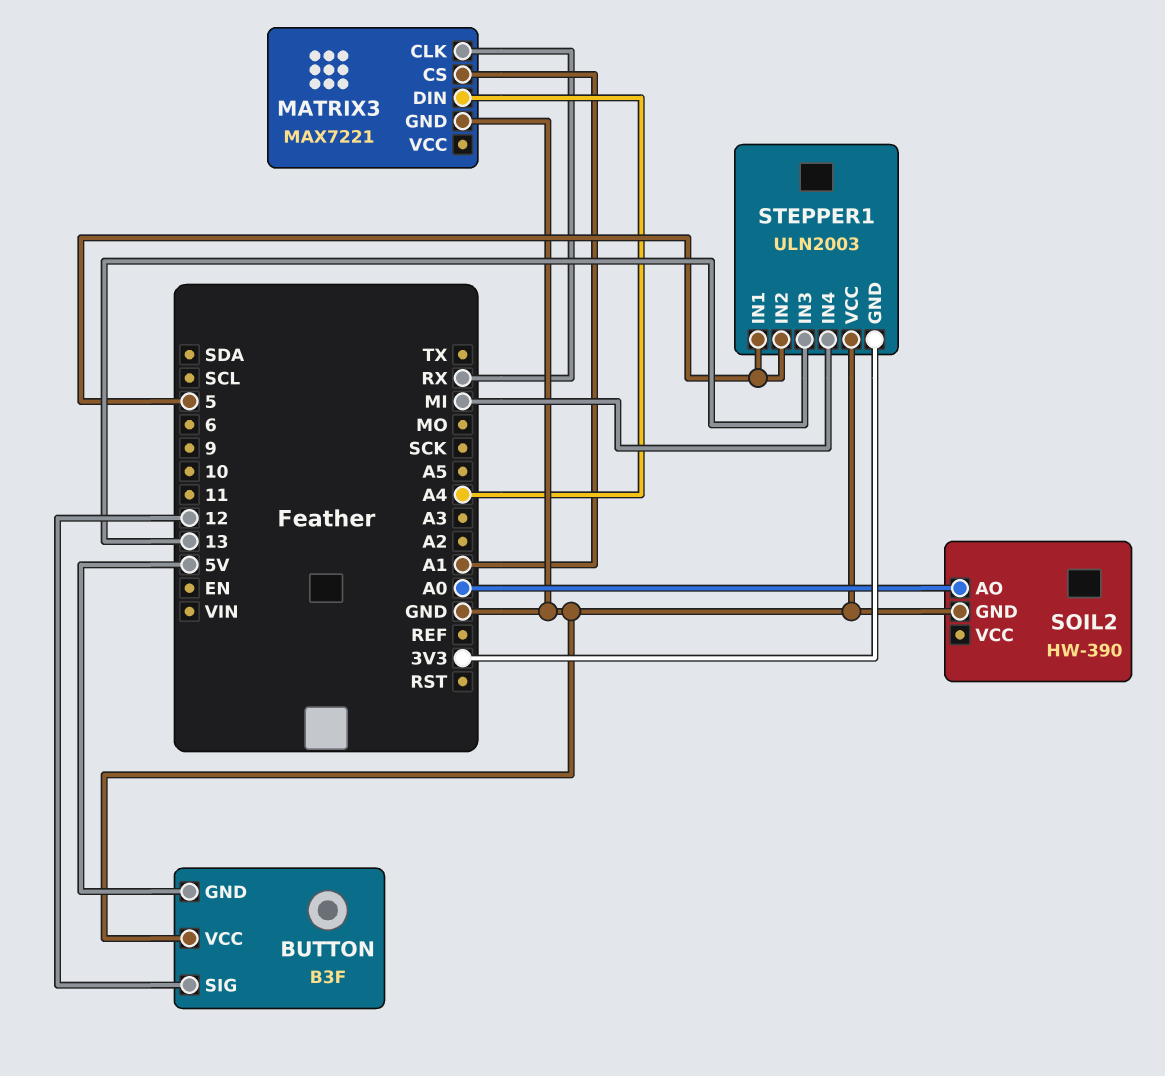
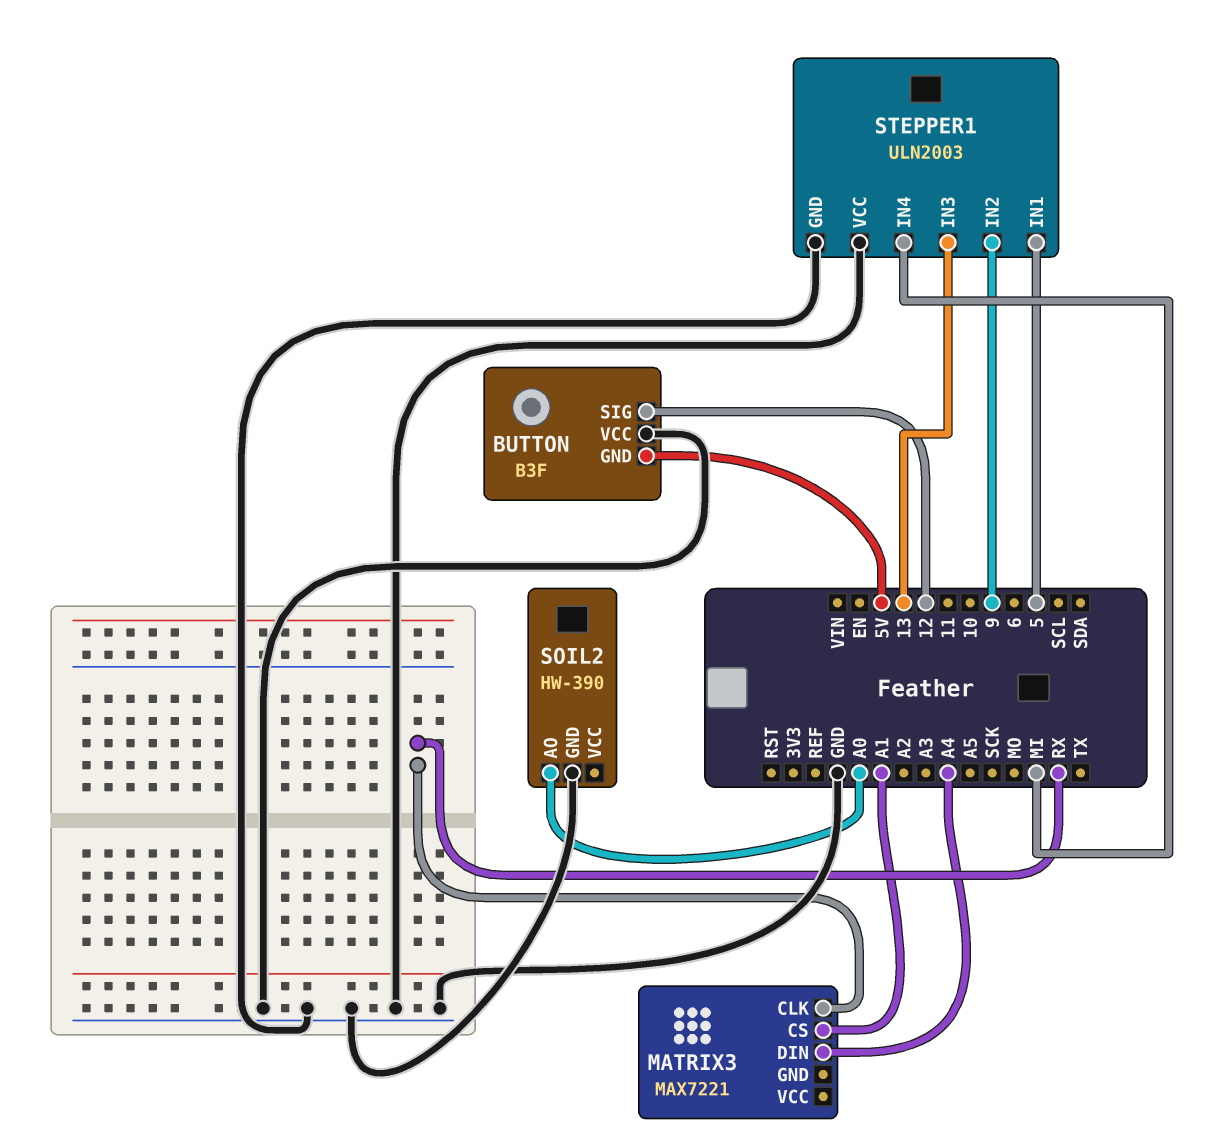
MATRIX3 pin GND: GND -> none
STEPPER1 pin GND: 3V3 -> GND
STEPPER1 pin IN2: 5 -> 9

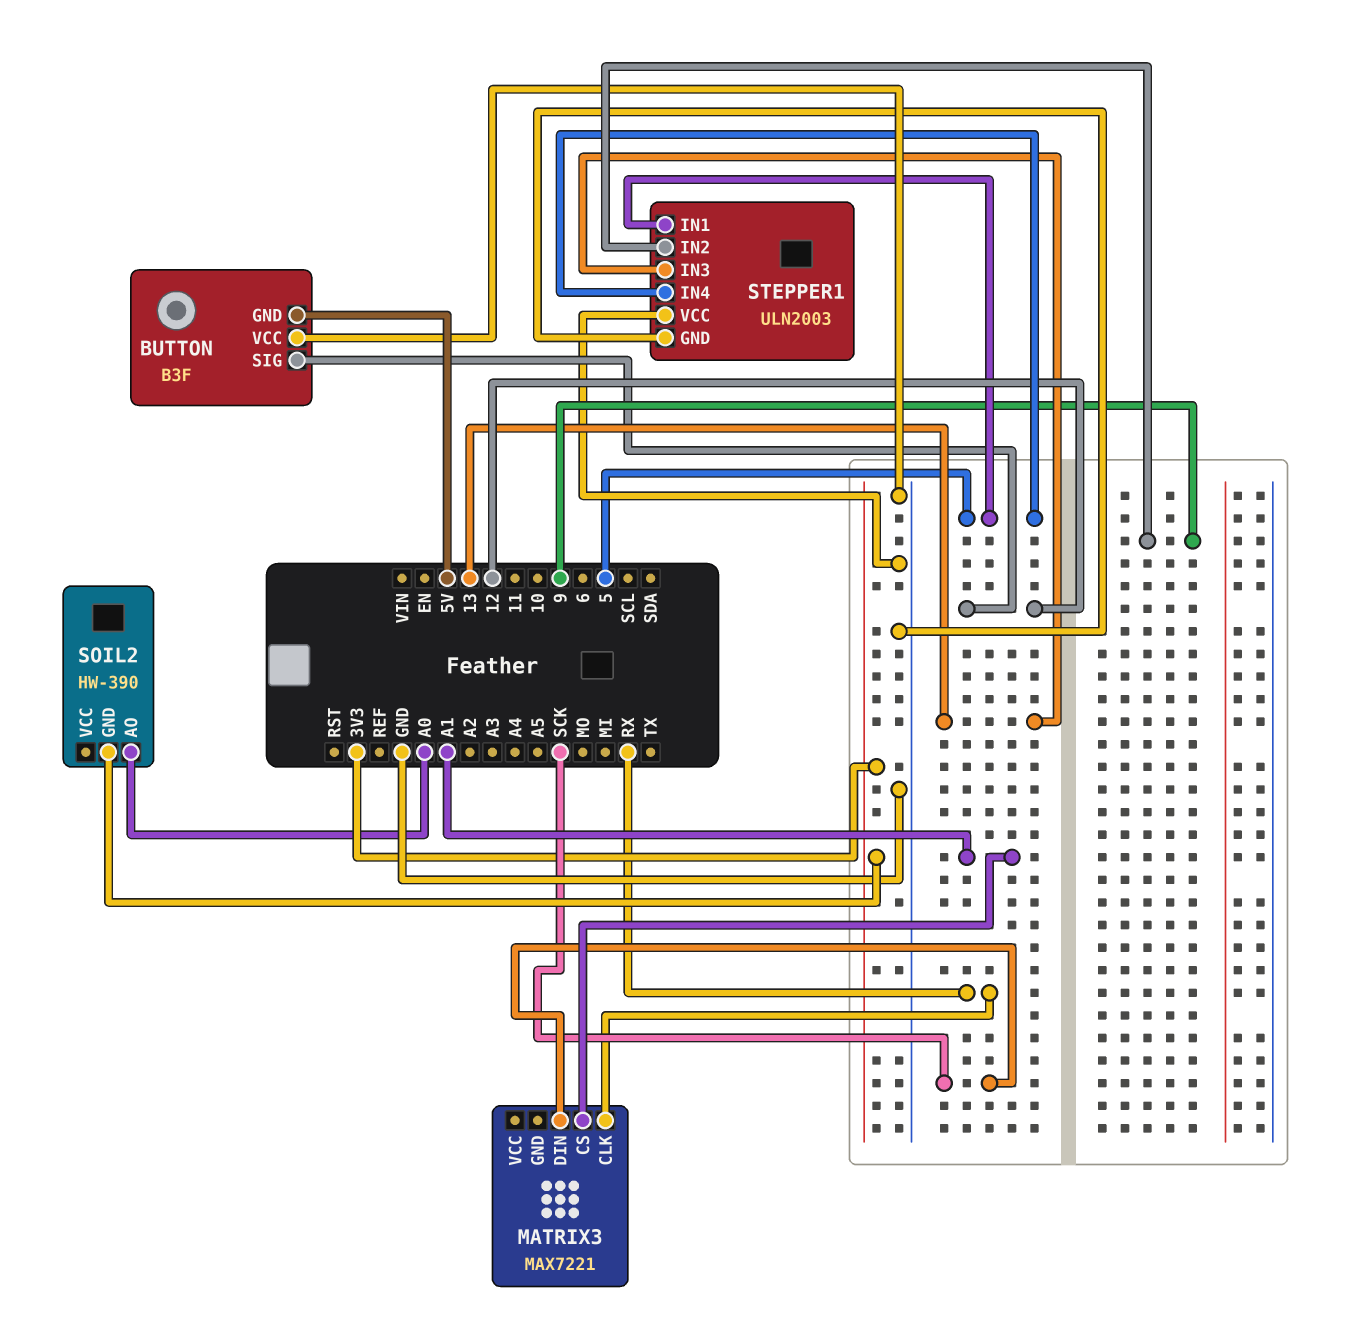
MATRIX3 pin DIN: A4 -> SCK
SOIL2 pin GND: GND -> 3V3
STEPPER1 pin IN4: MI -> 5

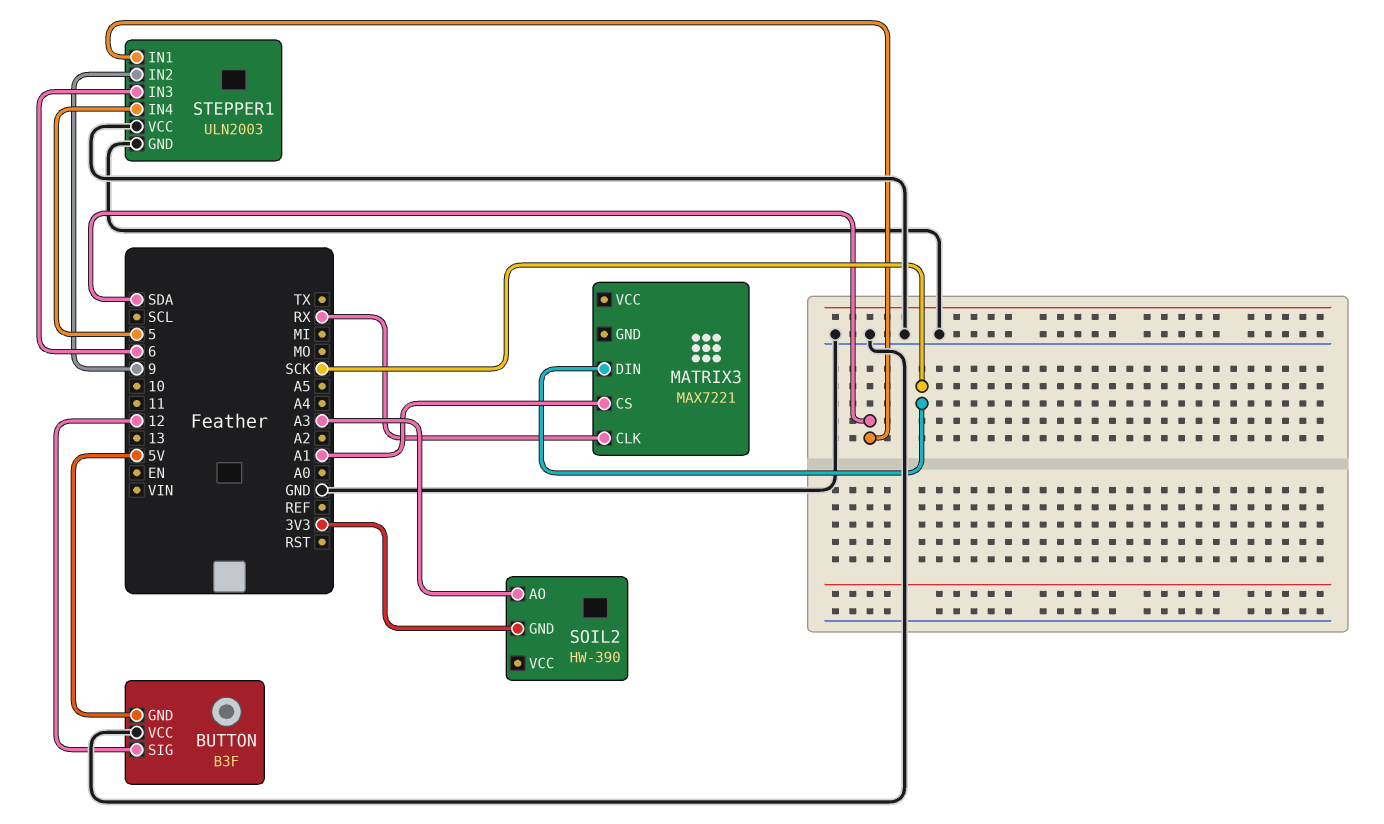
SOIL2 pin AO: A0 -> A3
STEPPER1 pin IN1: 5 -> SDA
STEPPER1 pin IN3: 13 -> 6

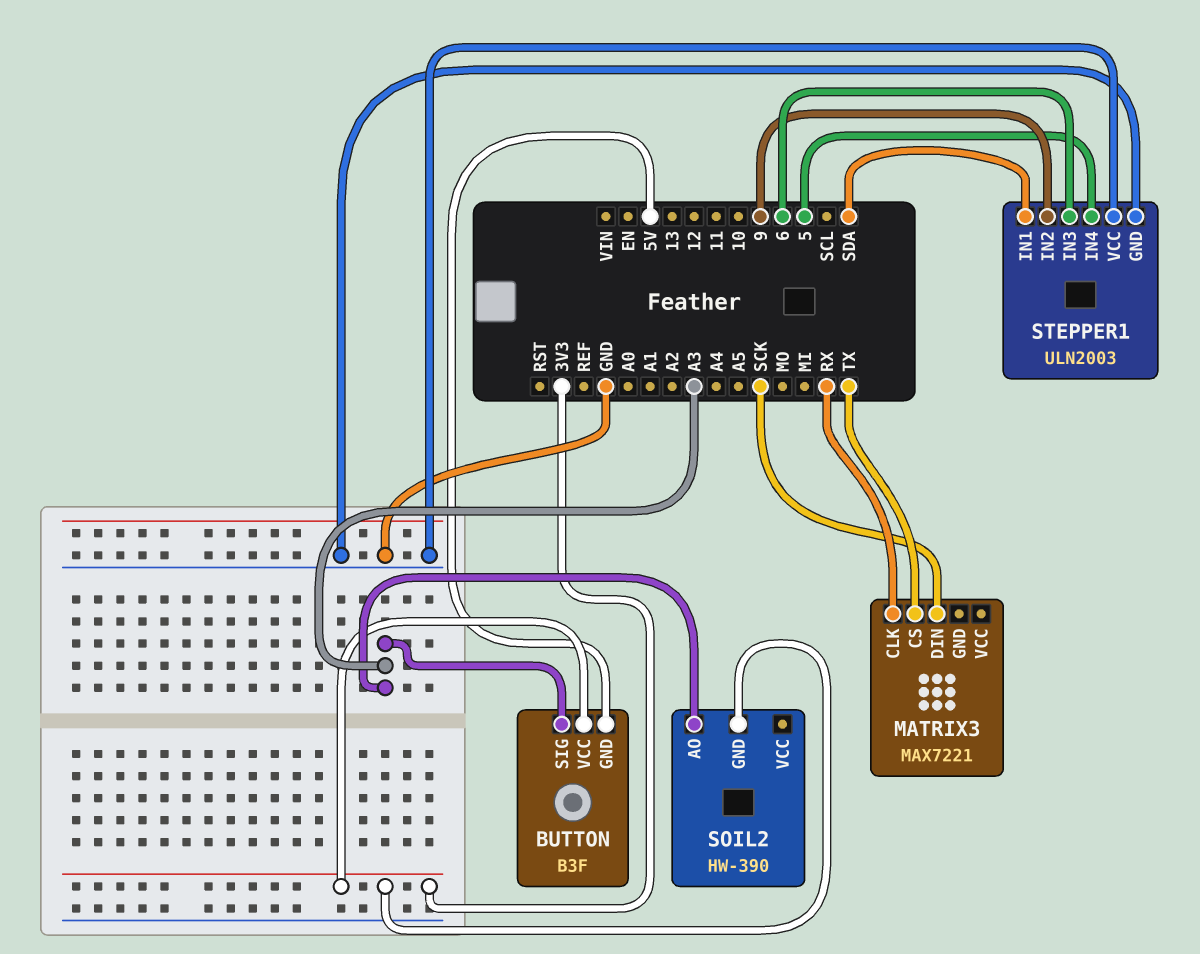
BUTTON pin SIG: 12 -> A3
BUTTON pin VCC: GND -> 3V3
MATRIX3 pin CS: A1 -> TX

